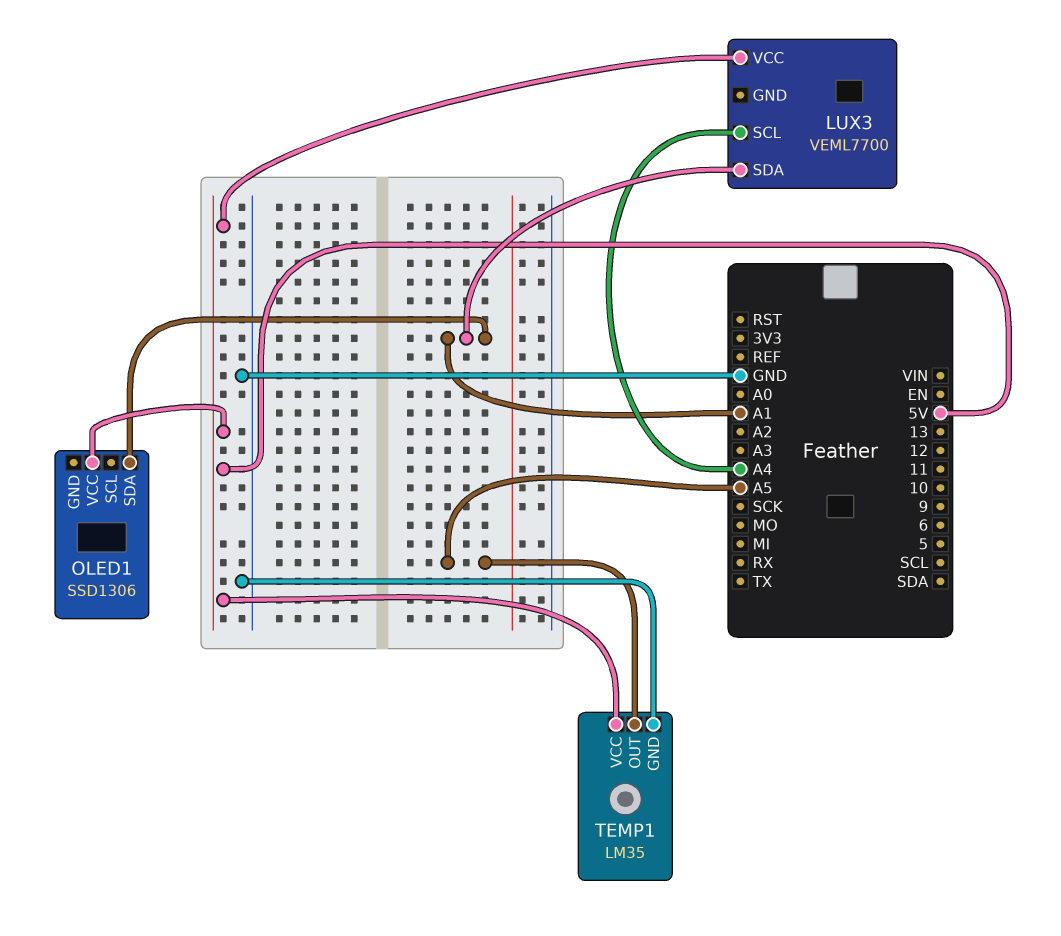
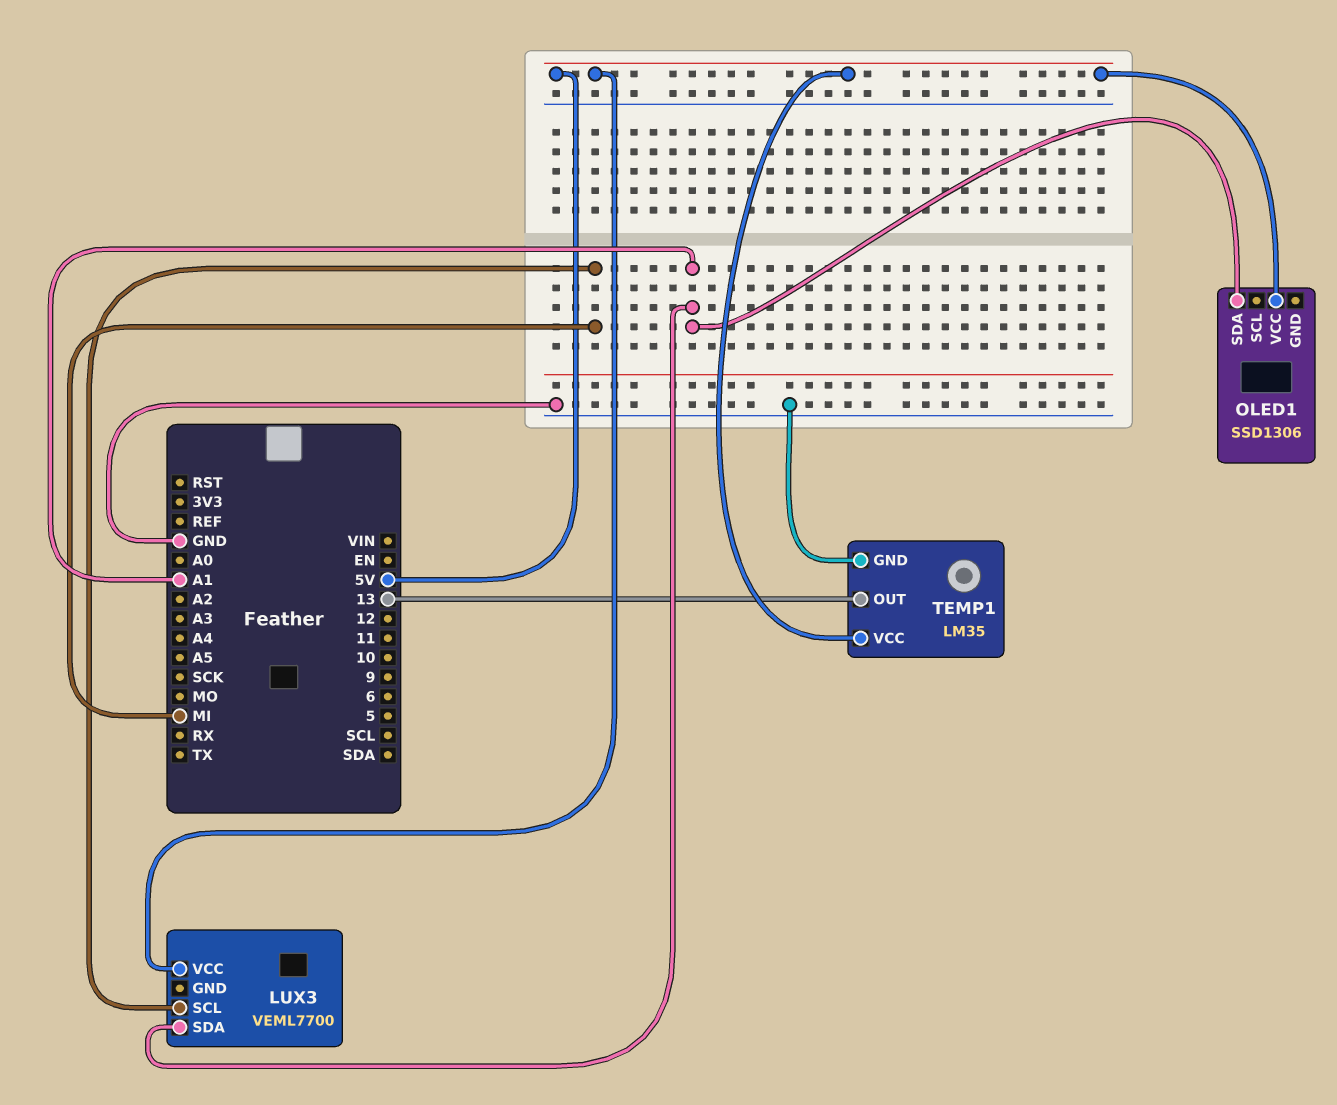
LUX3 pin SCL: A4 -> MI
TEMP1 pin OUT: A5 -> 13

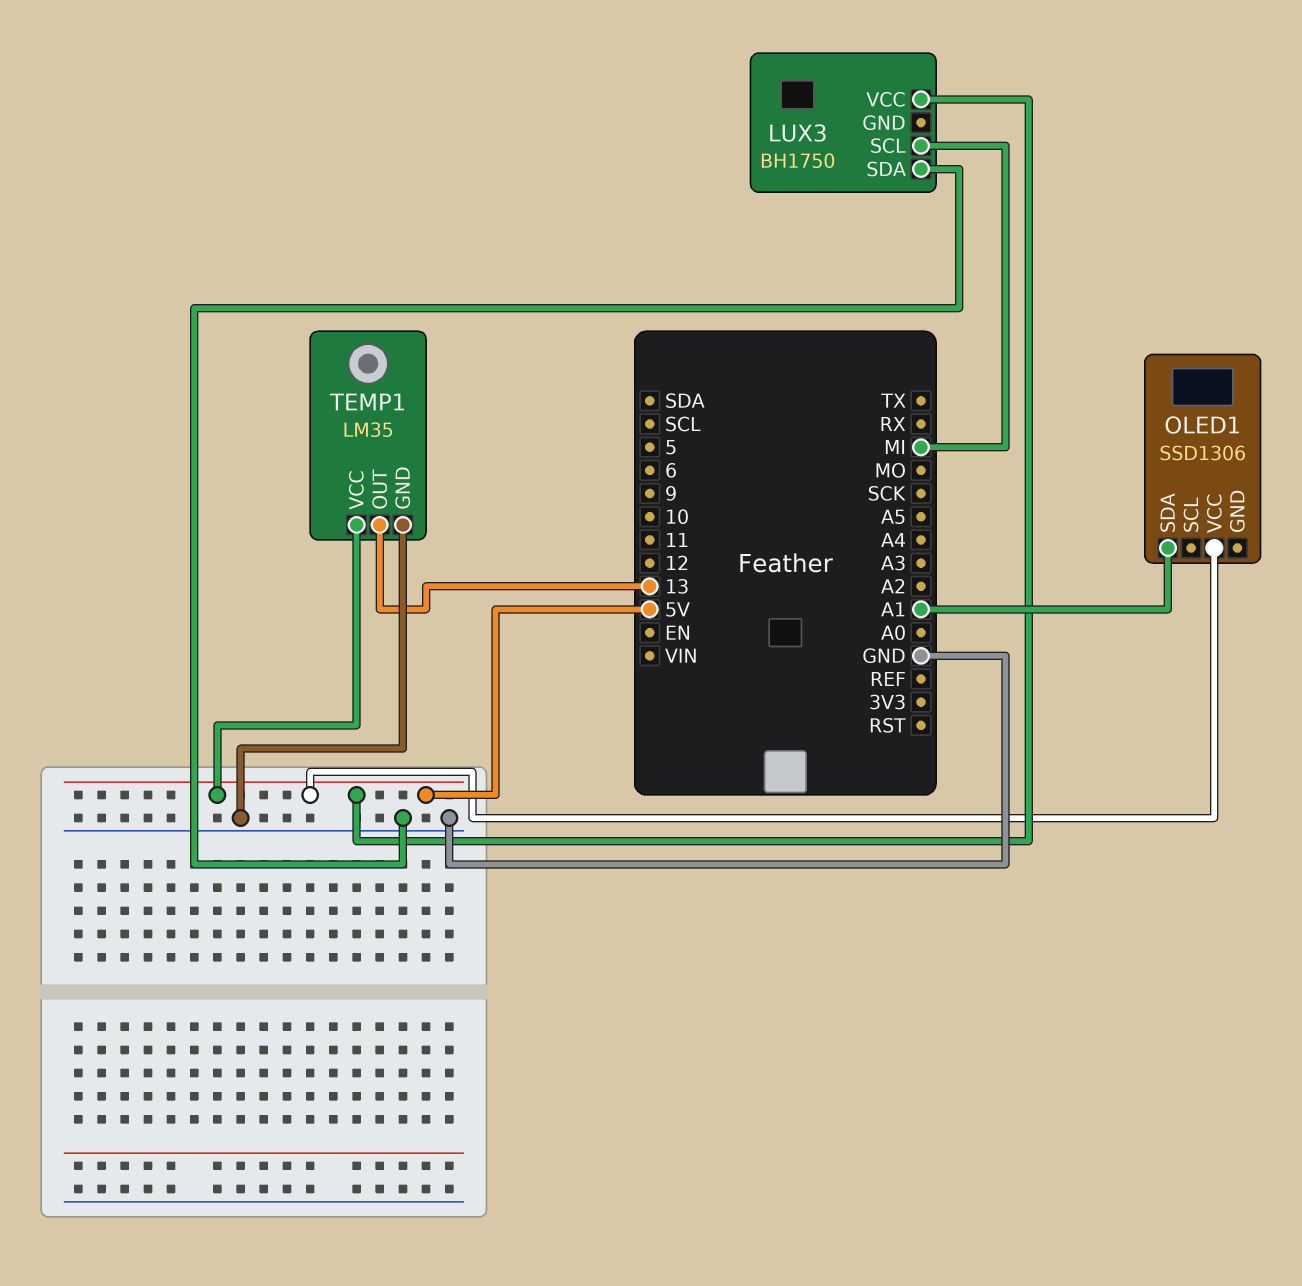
LUX3: VEML7700 -> BH1750
LUX3 pin SDA: A1 -> GND

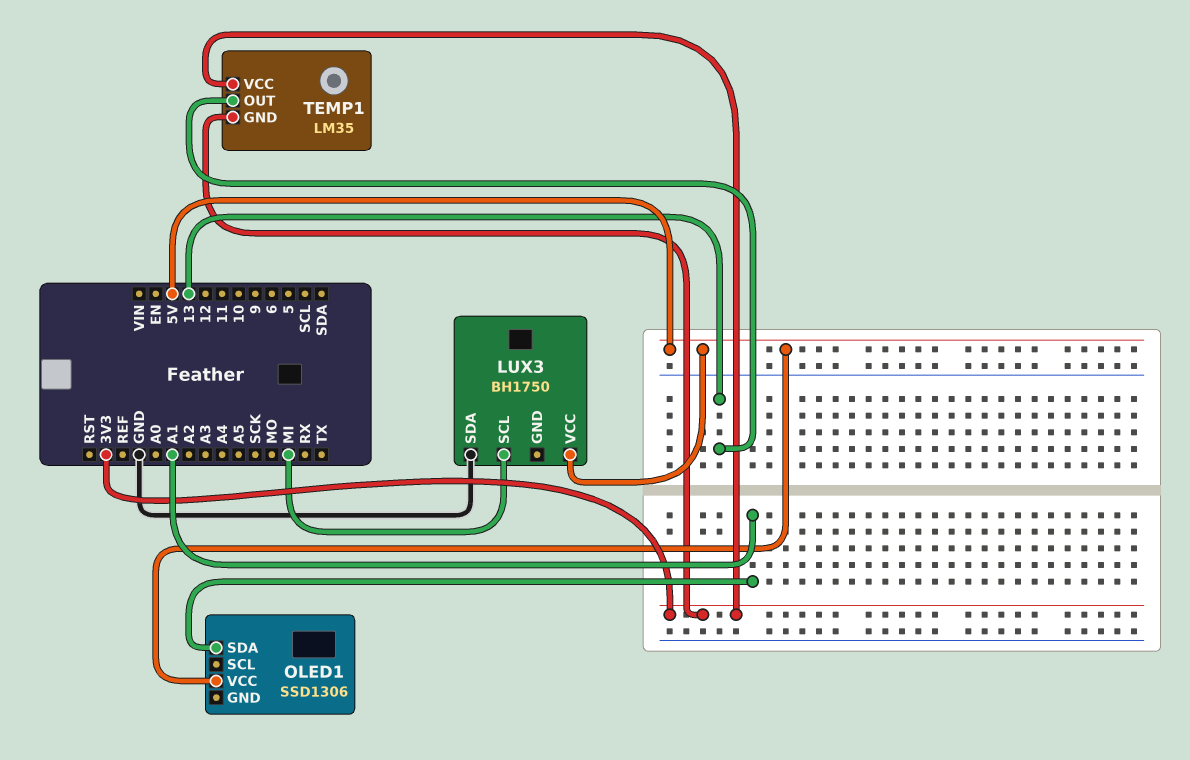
TEMP1 pin GND: GND -> 3V3
TEMP1 pin VCC: 5V -> 3V3

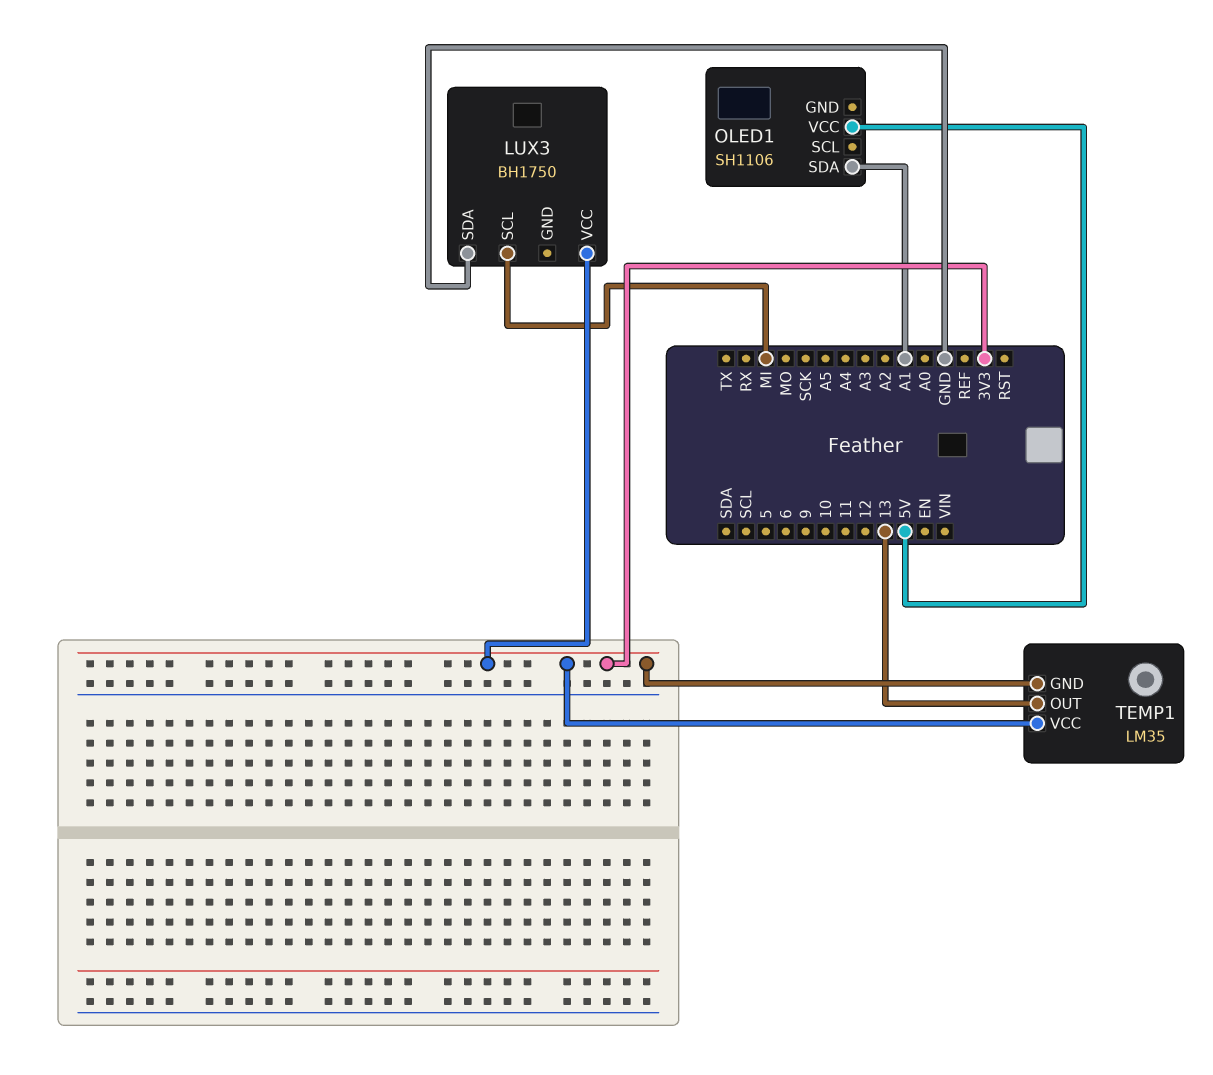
LUX3 pin VCC: 5V -> 3V3
OLED1: SSD1306 -> SH1106

